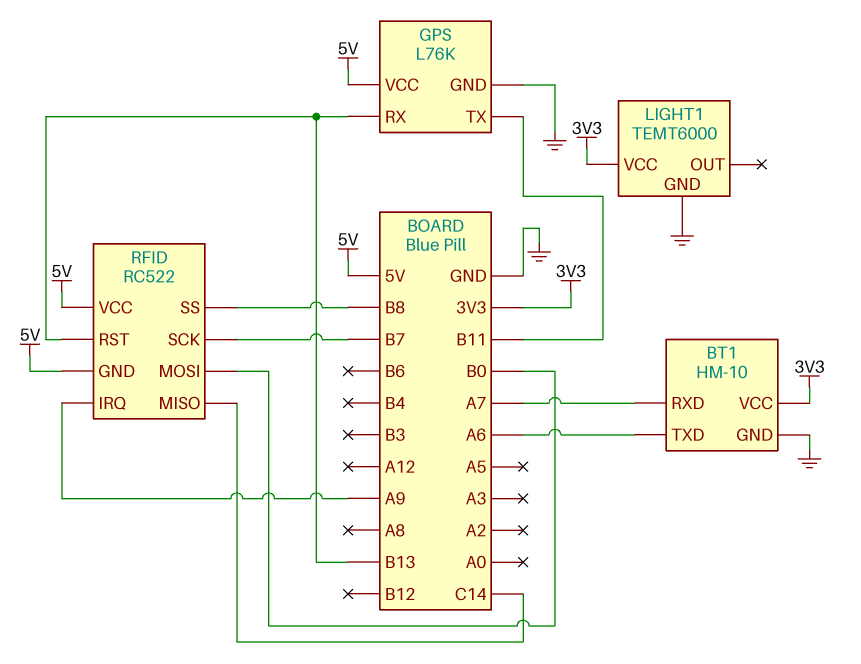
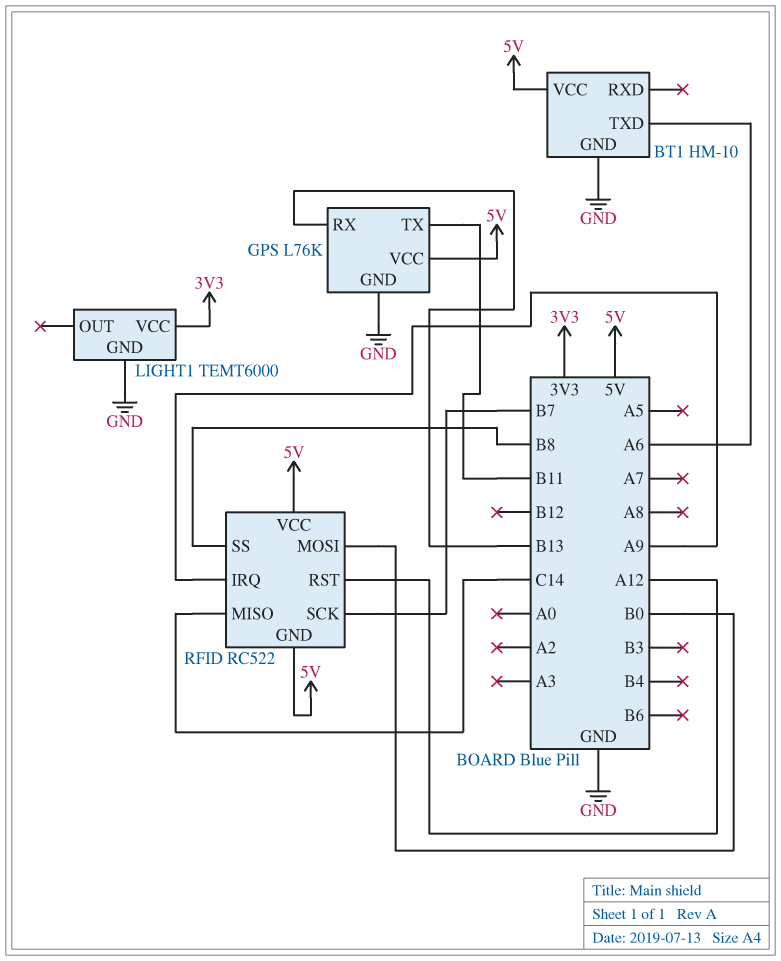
BT1 pin RXD: A7 -> none
BT1 pin VCC: 3V3 -> 5V
RFID pin RST: B13 -> A12

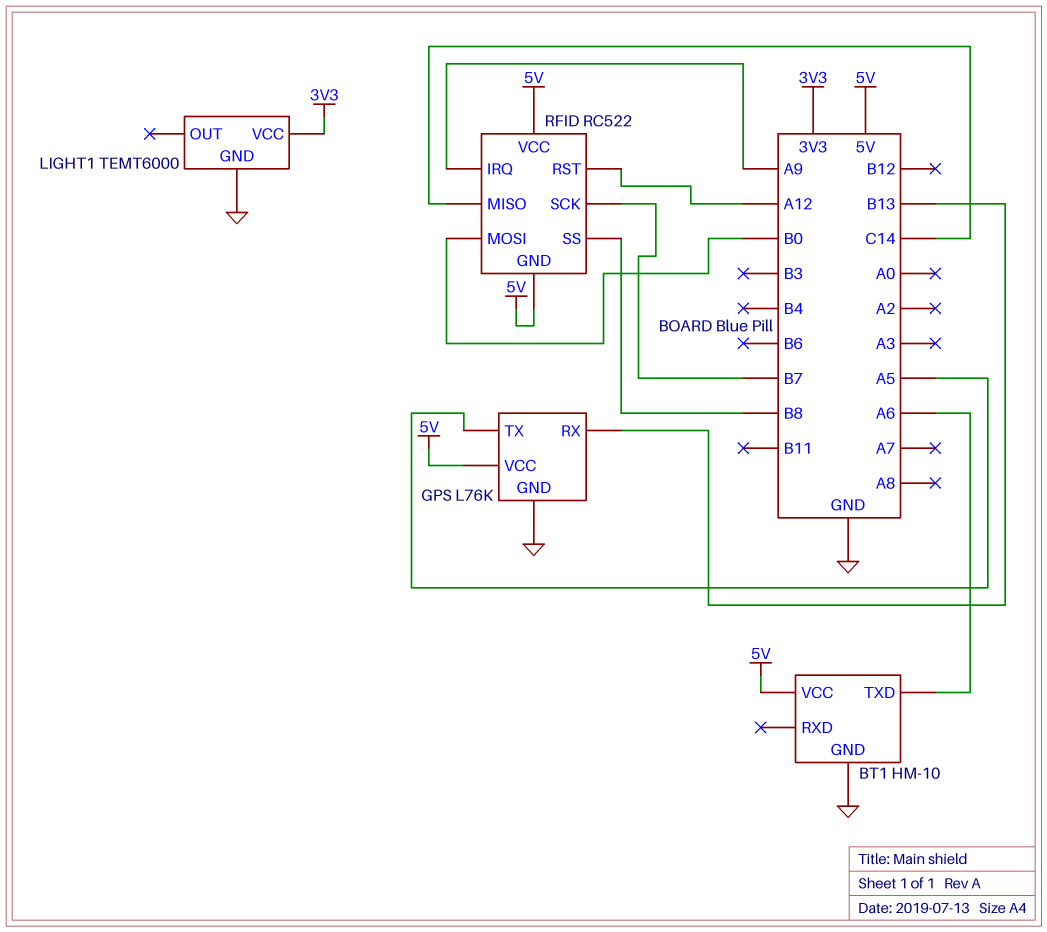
GPS pin TX: B11 -> A5

